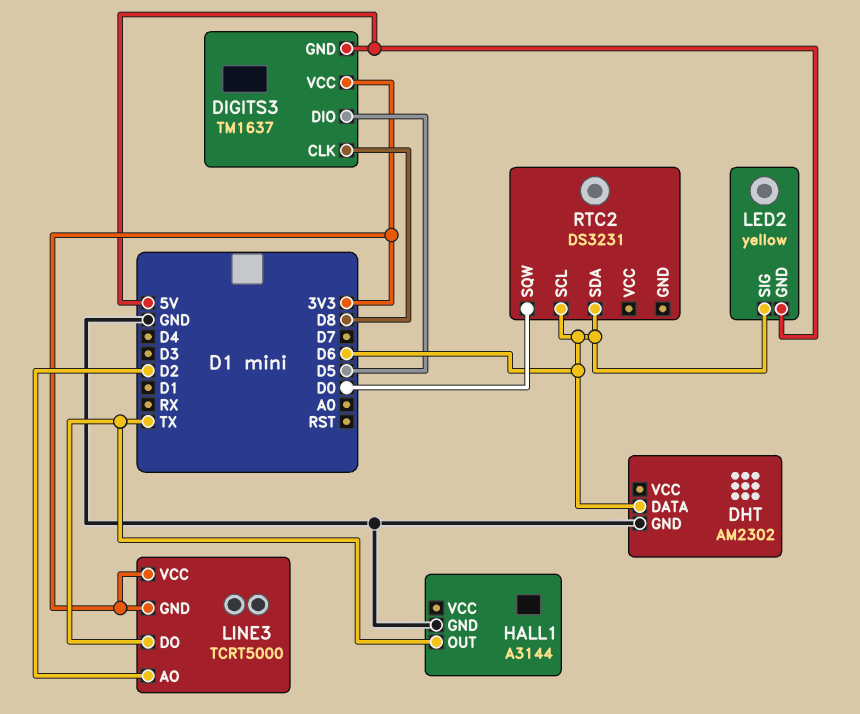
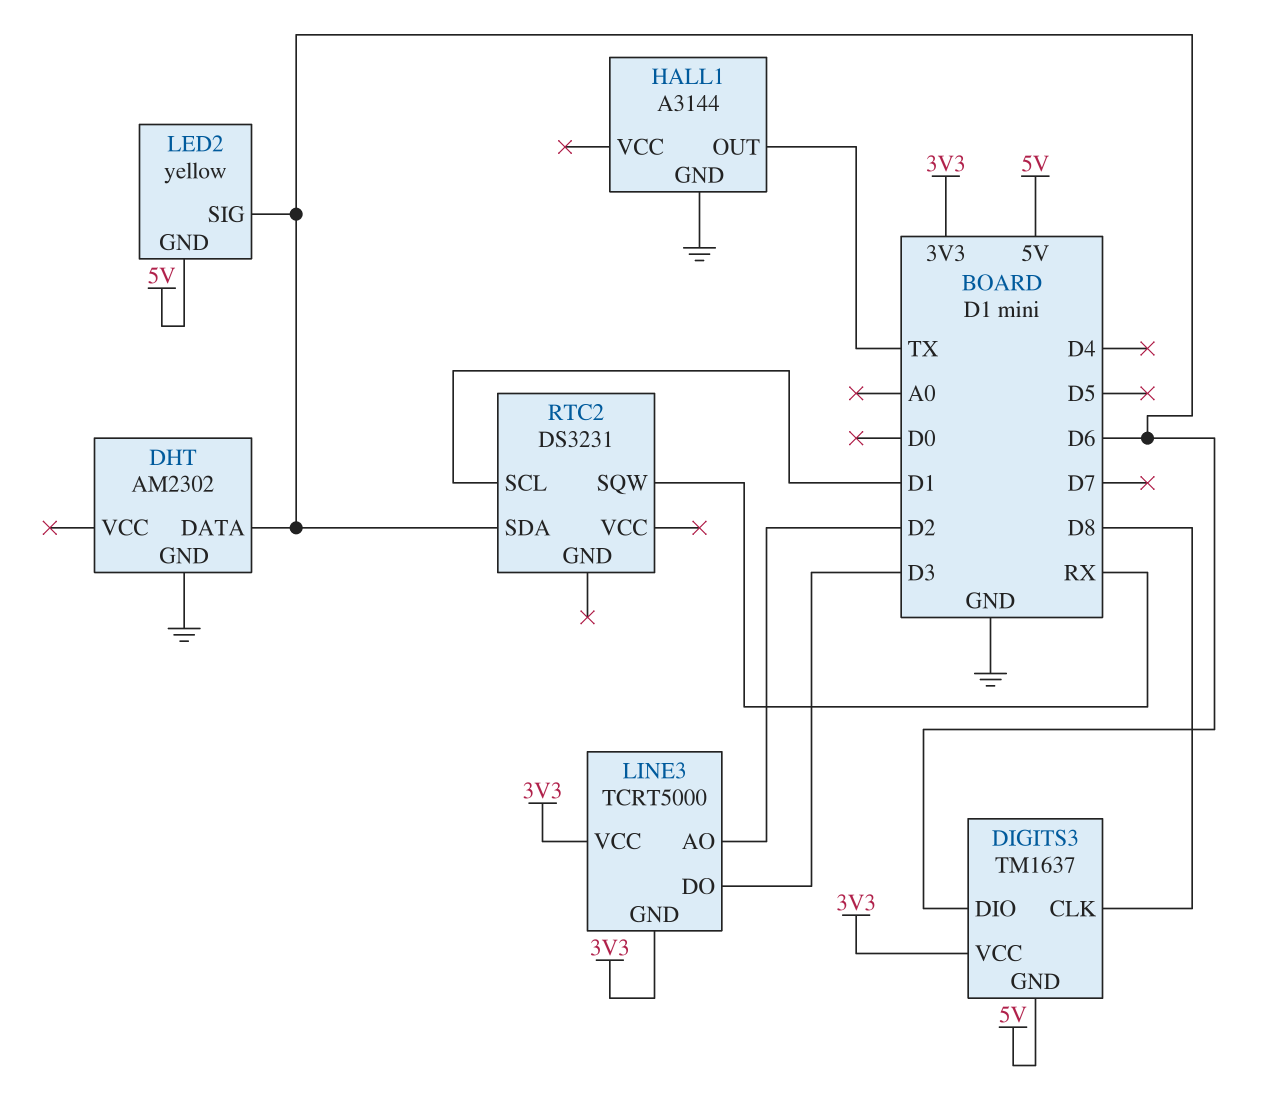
DIGITS3 pin DIO: D5 -> D6
LINE3 pin DO: TX -> D3
RTC2 pin SCL: D6 -> D1
RTC2 pin SQW: D0 -> RX

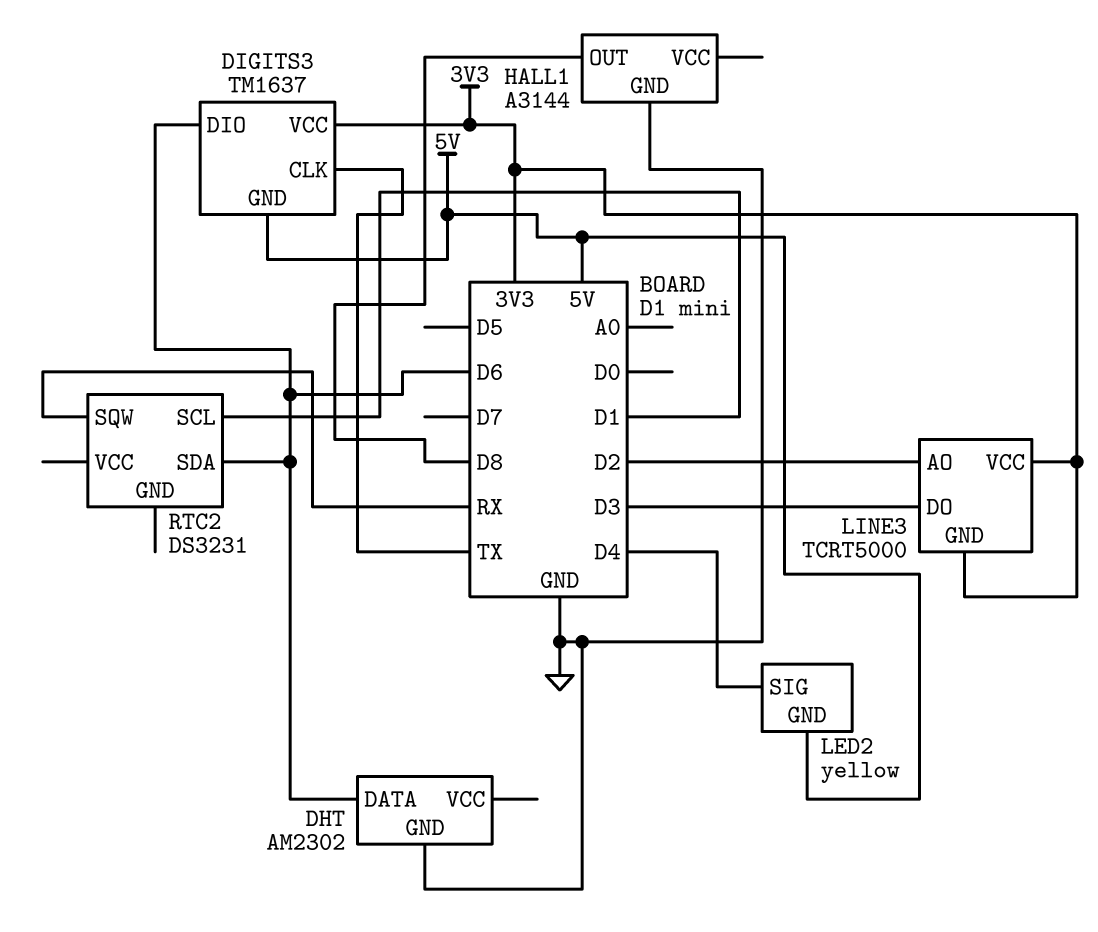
DIGITS3 pin CLK: D8 -> TX
HALL1 pin OUT: TX -> D8
LED2 pin SIG: D6 -> D4

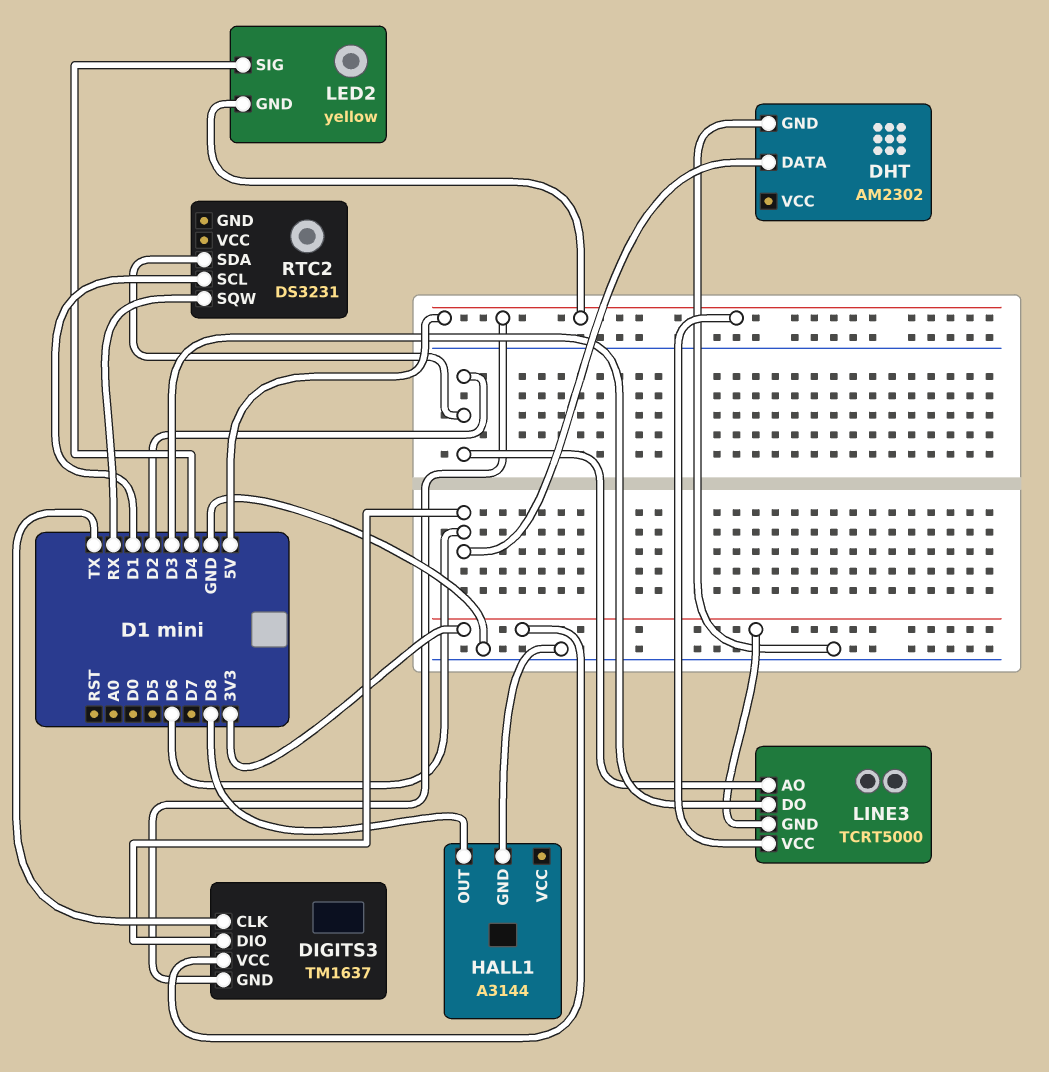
LINE3 pin VCC: 3V3 -> 5V
RTC2 pin SDA: D6 -> D2

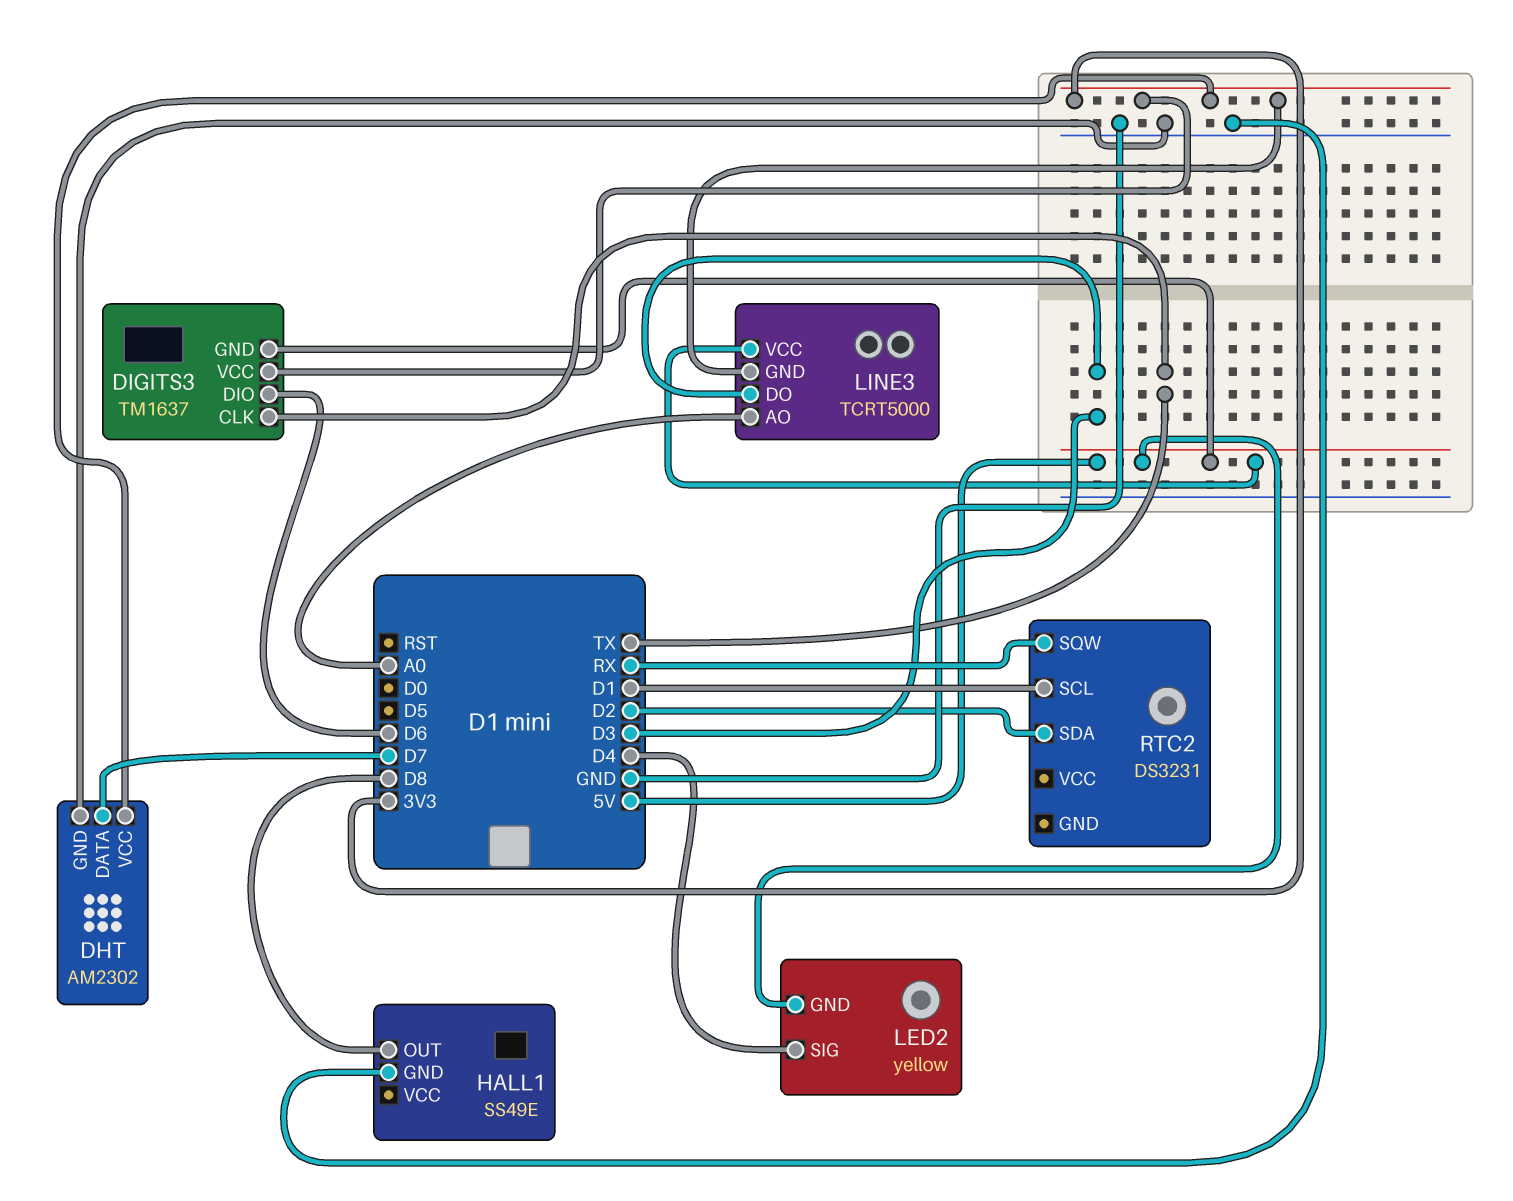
DHT pin DATA: D6 -> D7
DHT pin VCC: none -> 3V3
HALL1: A3144 -> SS49E
LINE3 pin AO: D2 -> A0

